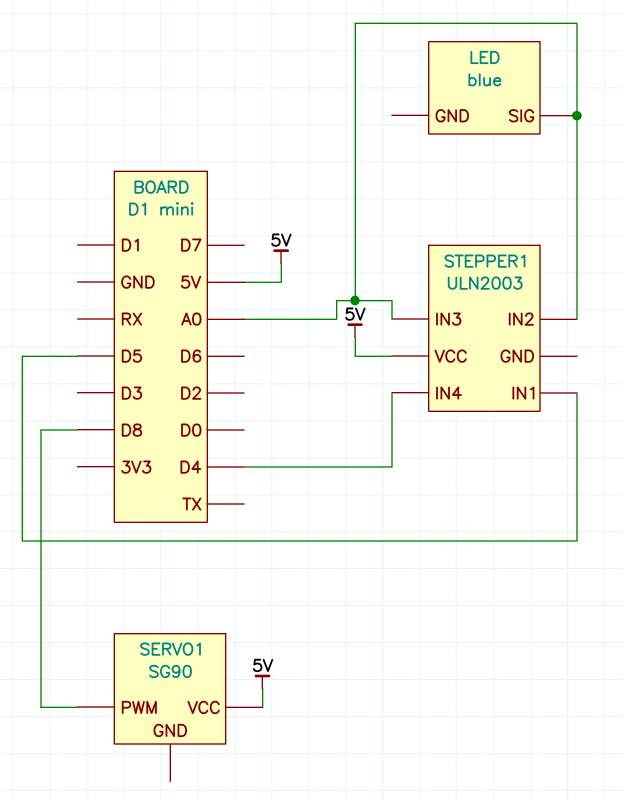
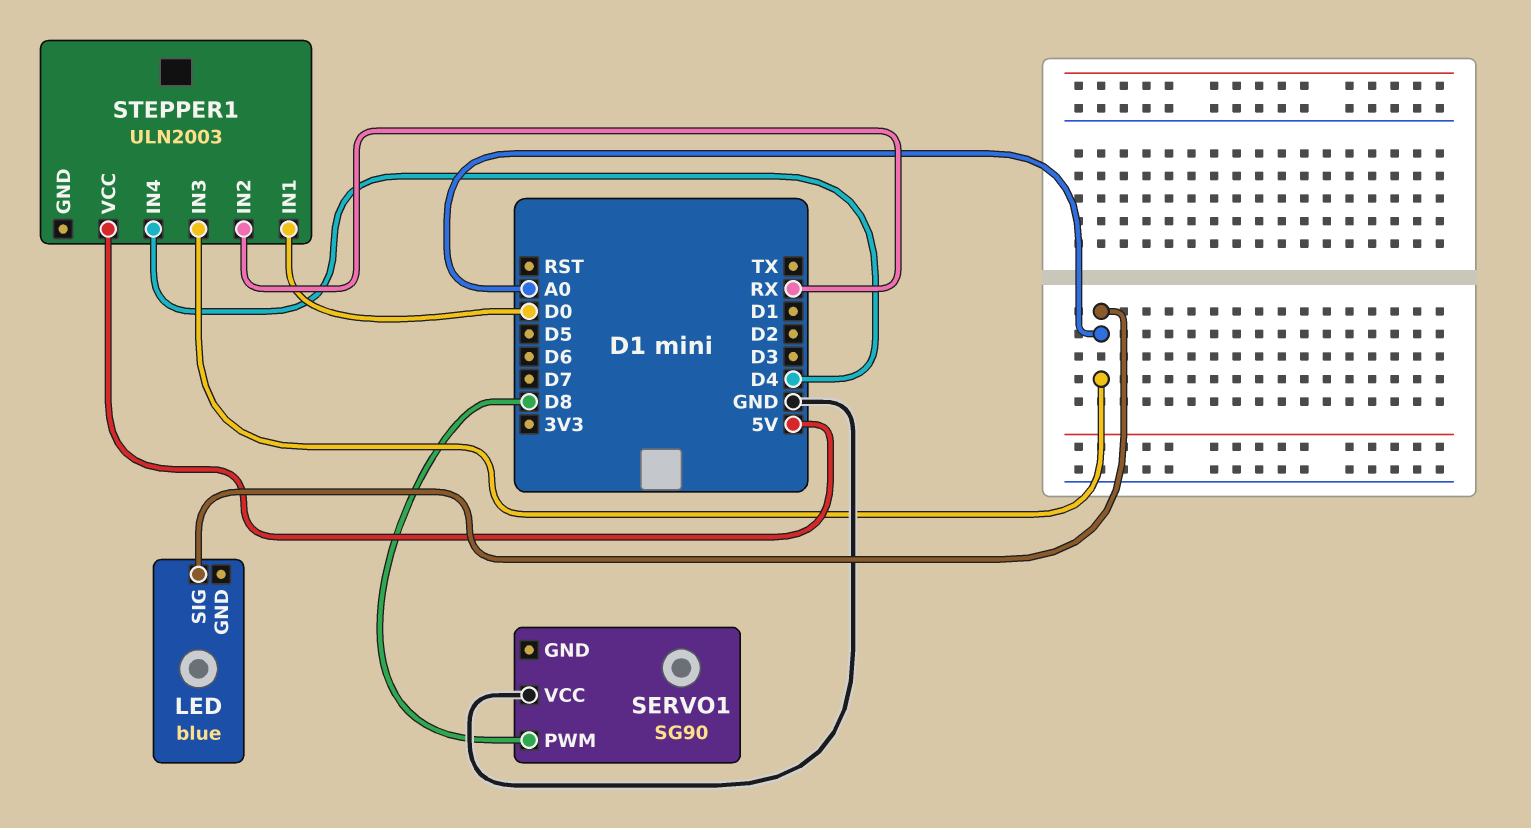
SERVO1 pin VCC: 5V -> GND
STEPPER1 pin IN1: D5 -> D0
STEPPER1 pin IN2: A0 -> RX

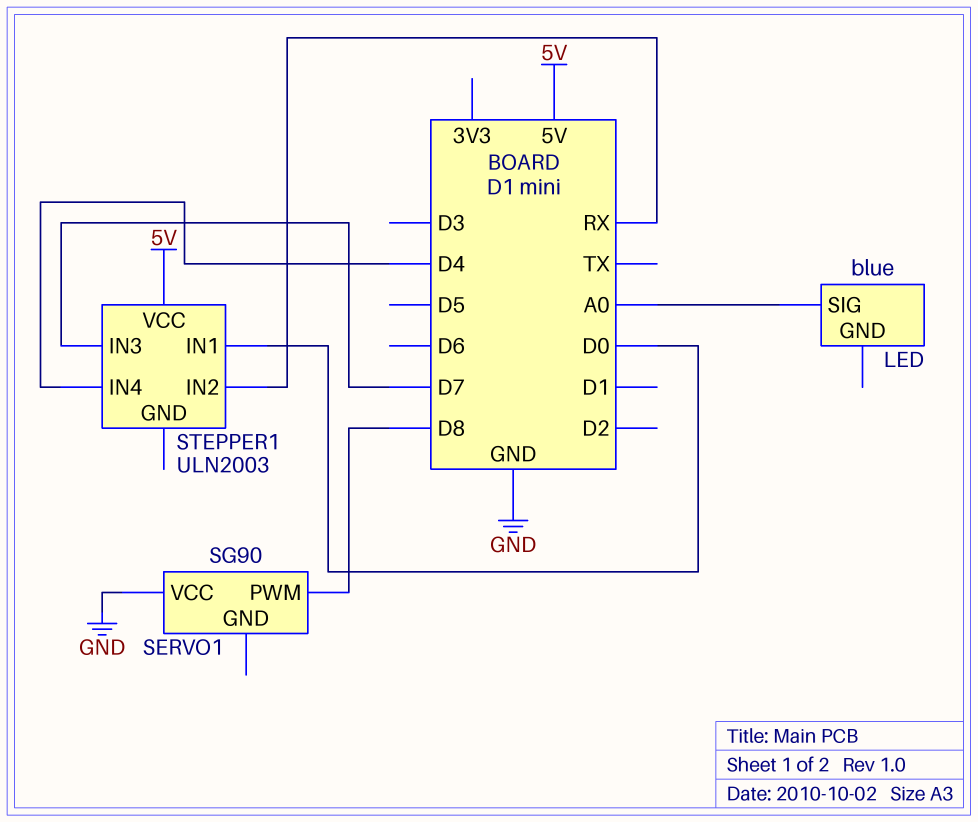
STEPPER1 pin IN3: A0 -> D7

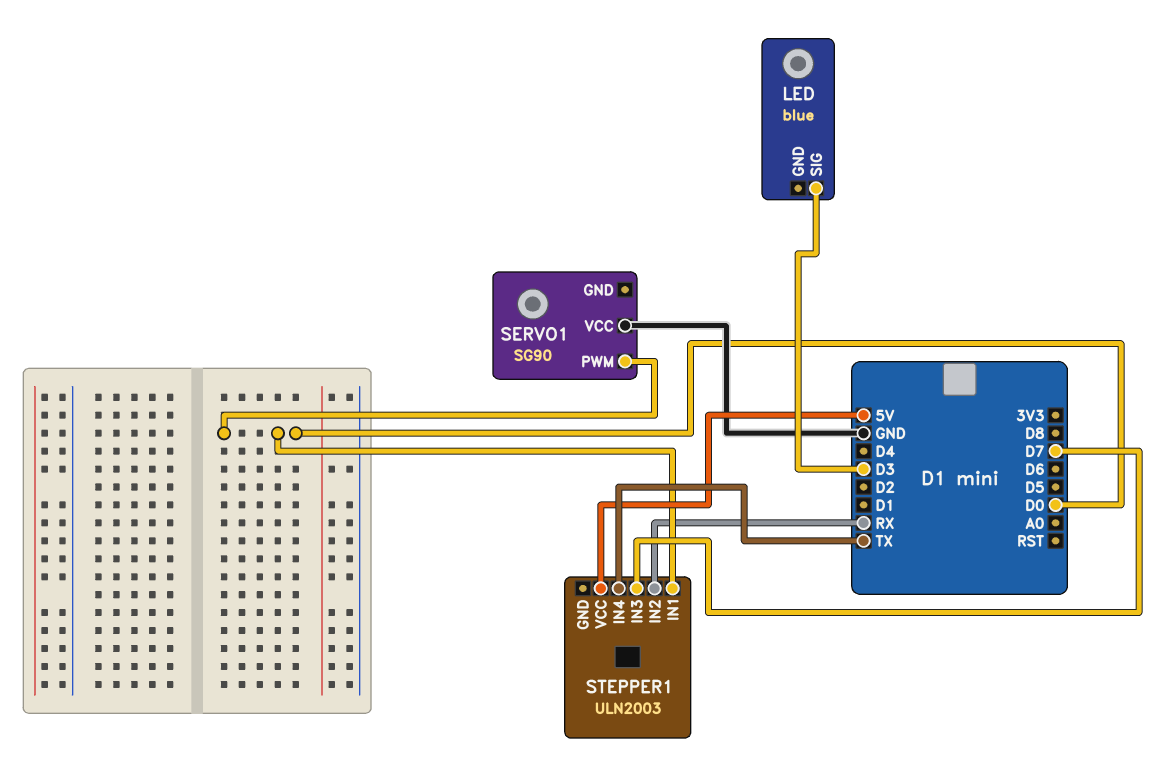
LED pin SIG: A0 -> D3
SERVO1 pin PWM: D8 -> D0
STEPPER1 pin IN4: D4 -> TX

